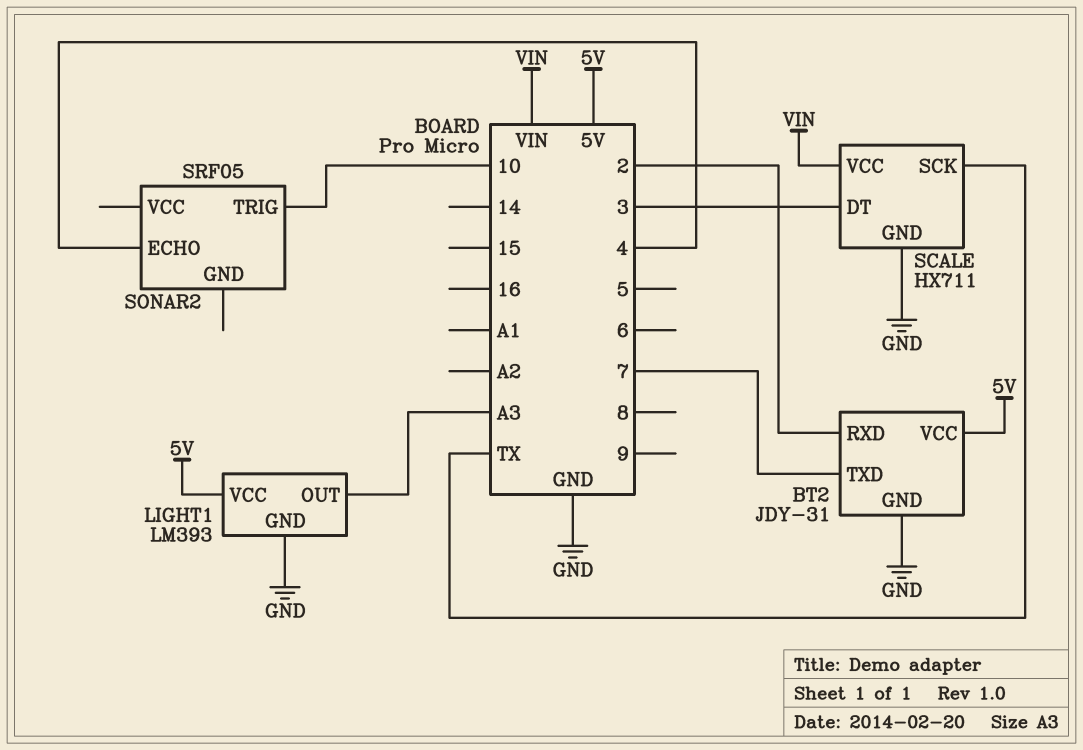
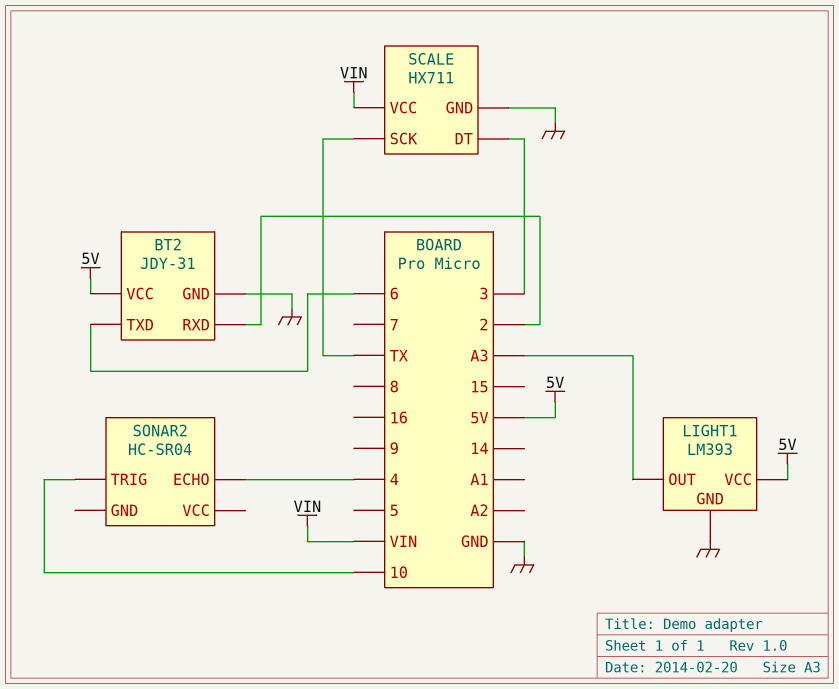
BT2 pin TXD: 7 -> 6
SONAR2: SRF05 -> HC-SR04

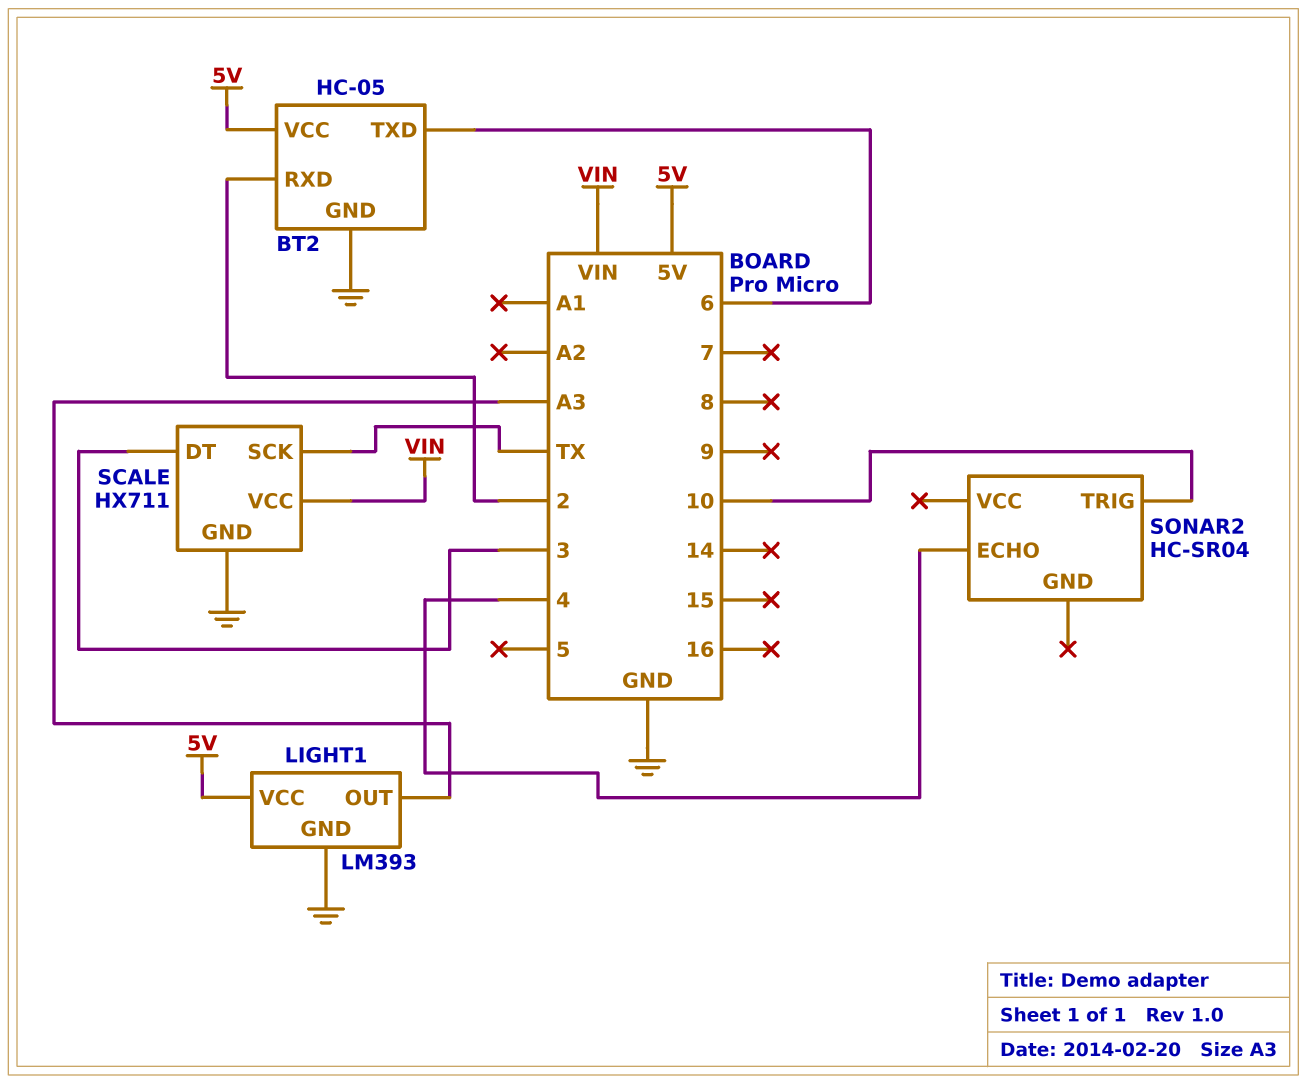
BT2: JDY-31 -> HC-05

